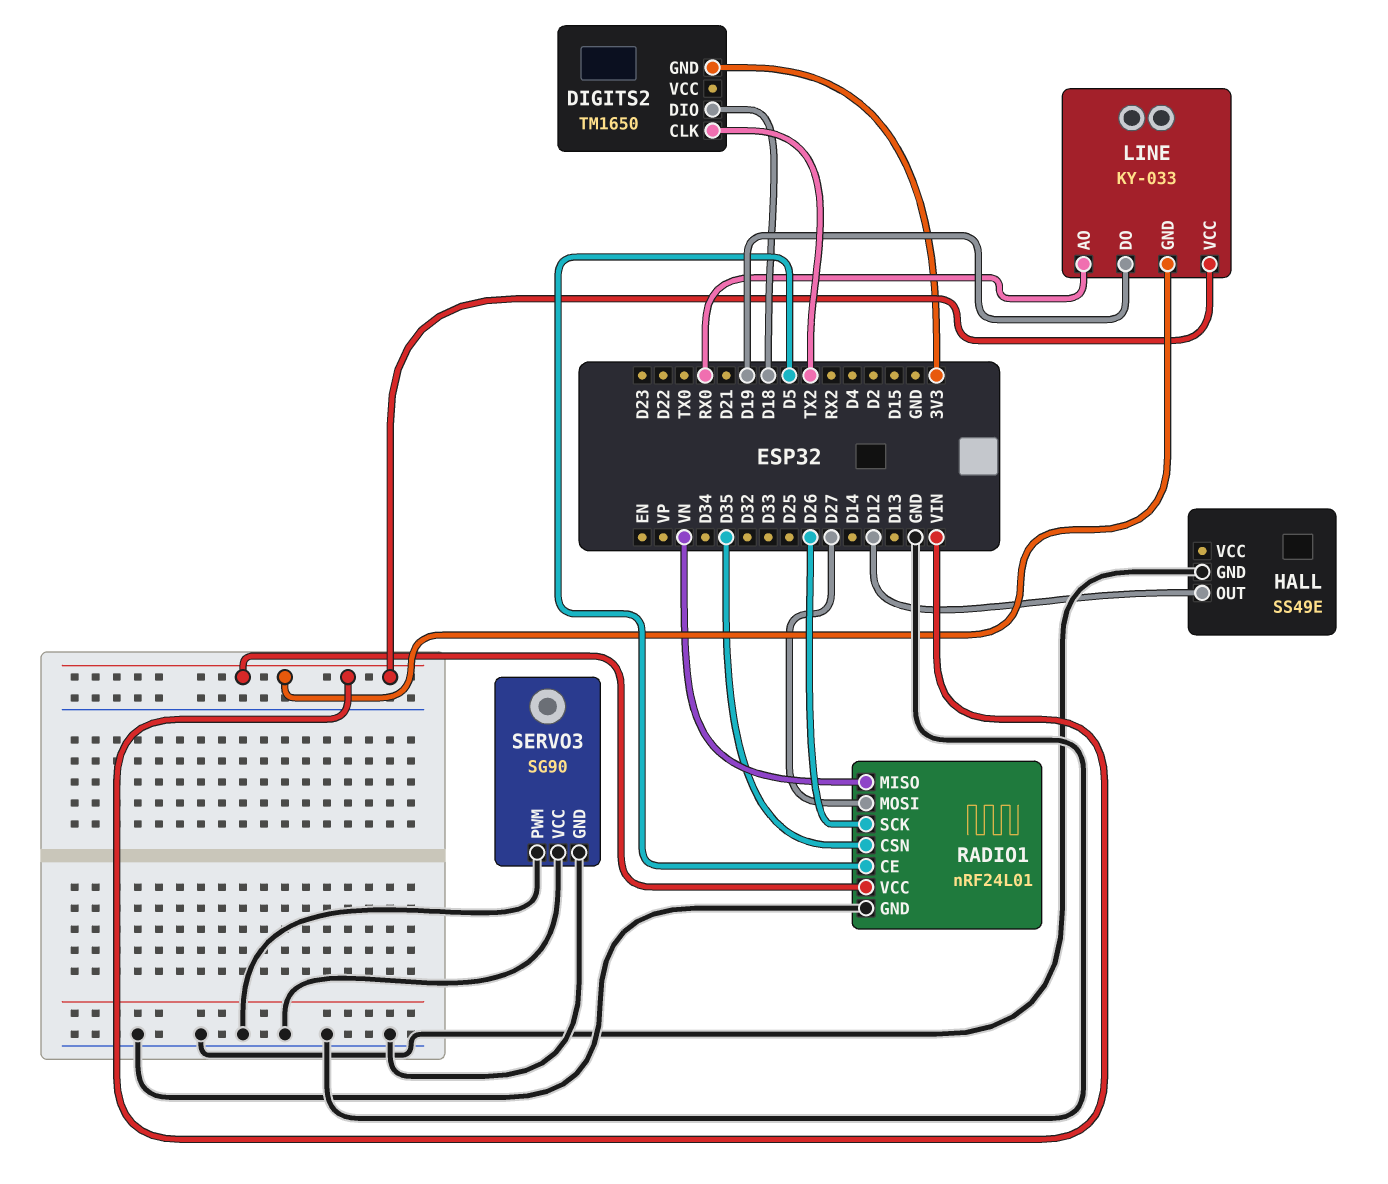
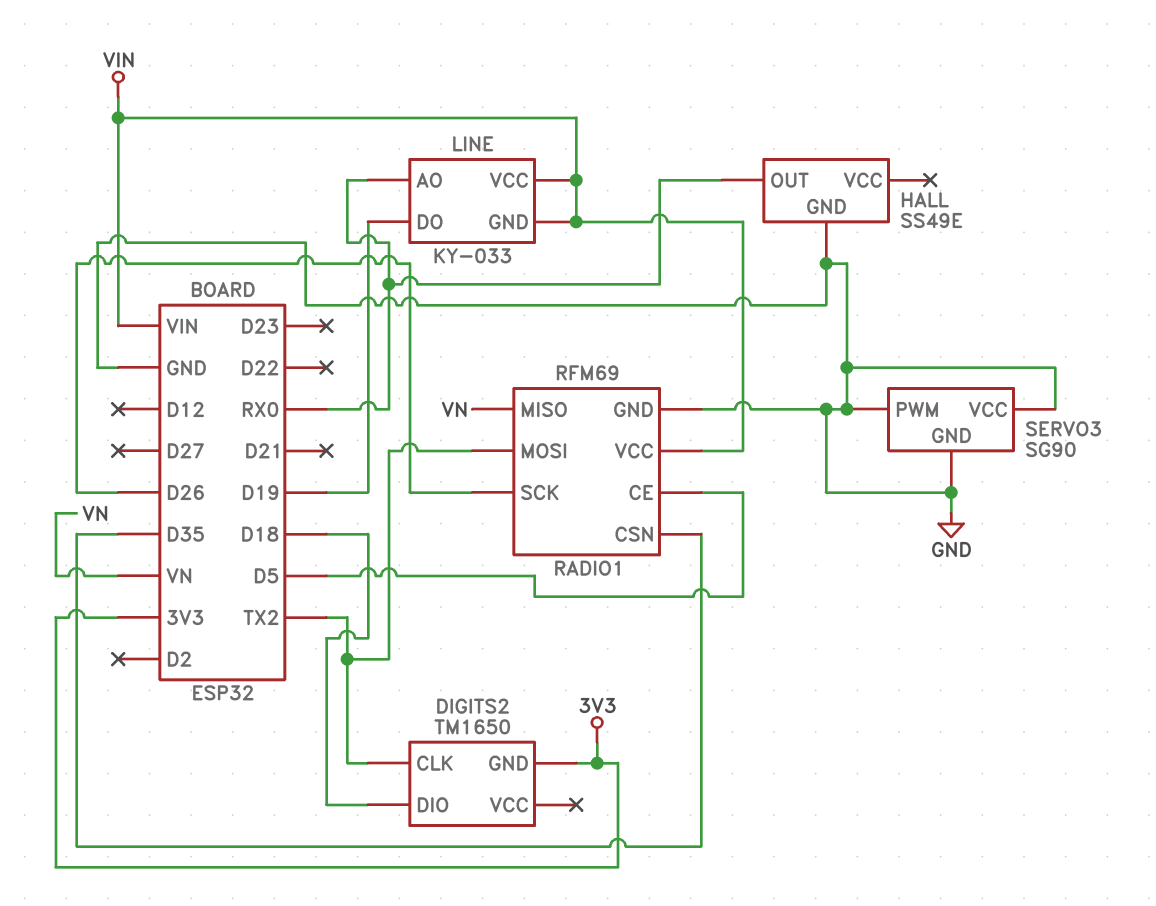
HALL pin OUT: D12 -> RX0
RADIO1: nRF24L01 -> RFM69
RADIO1 pin MOSI: D27 -> TX2

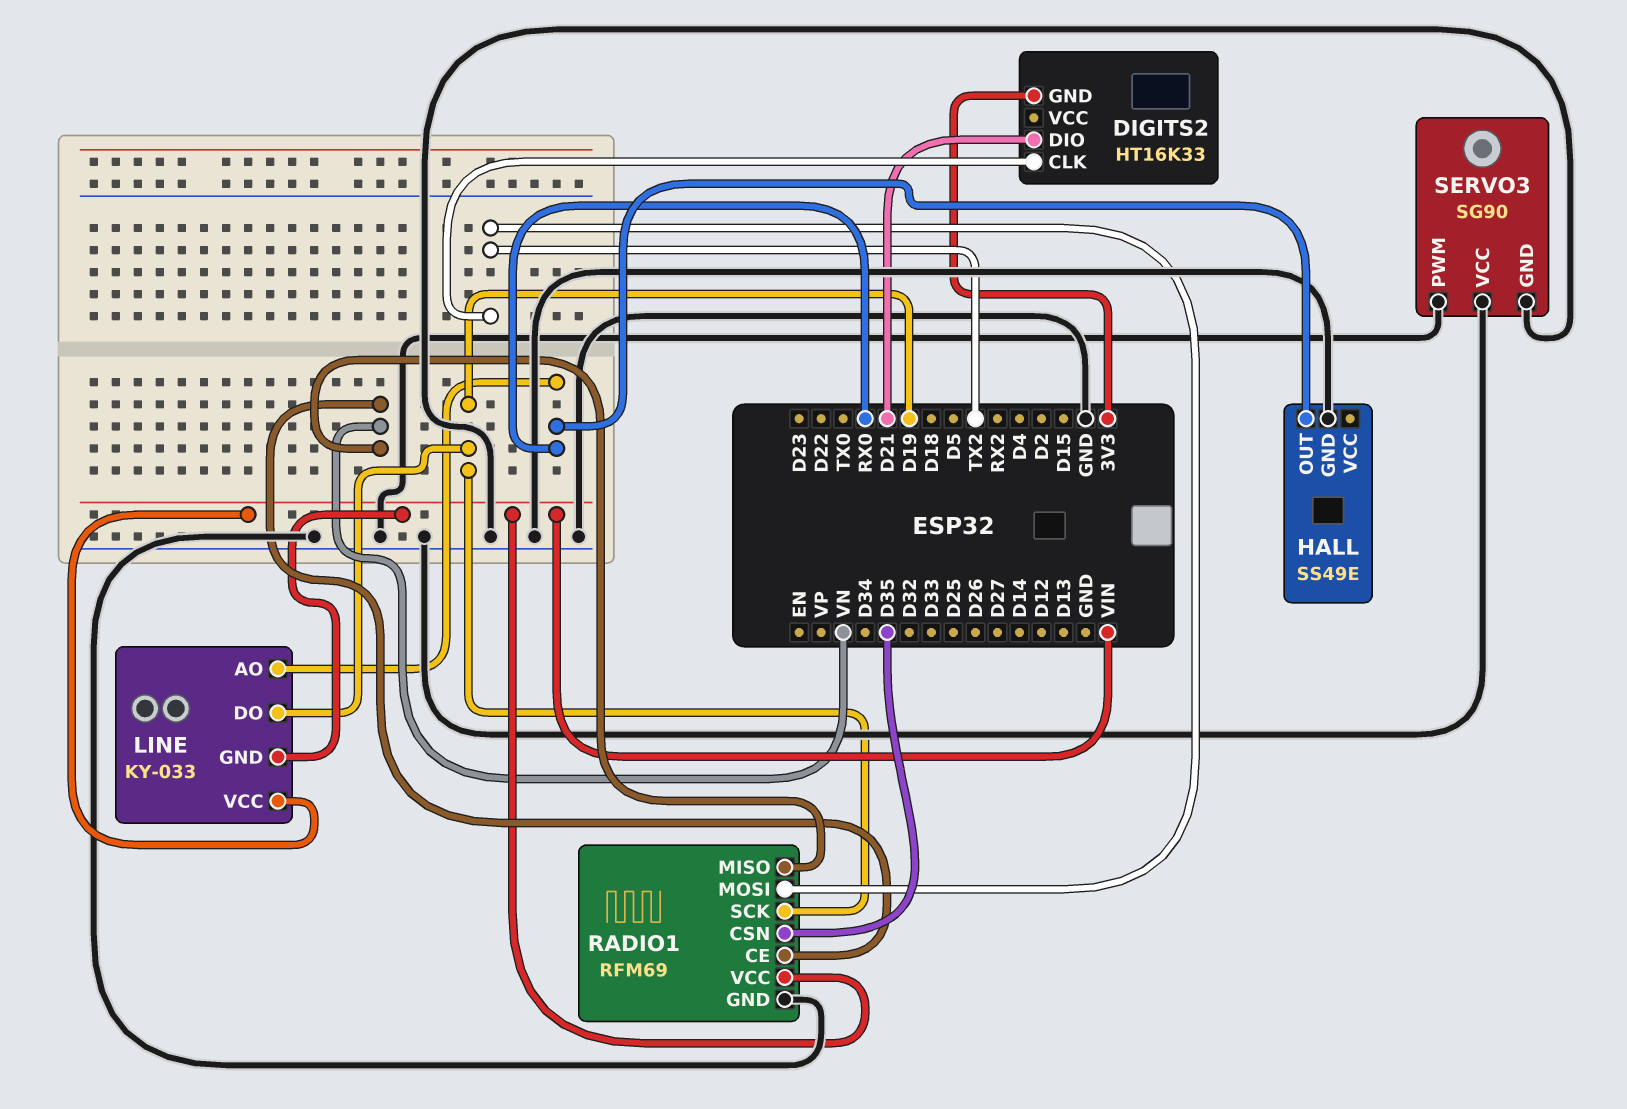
DIGITS2: TM1650 -> HT16K33
DIGITS2 pin DIO: D18 -> D21
RADIO1 pin CE: D5 -> VN
RADIO1 pin SCK: D26 -> D19

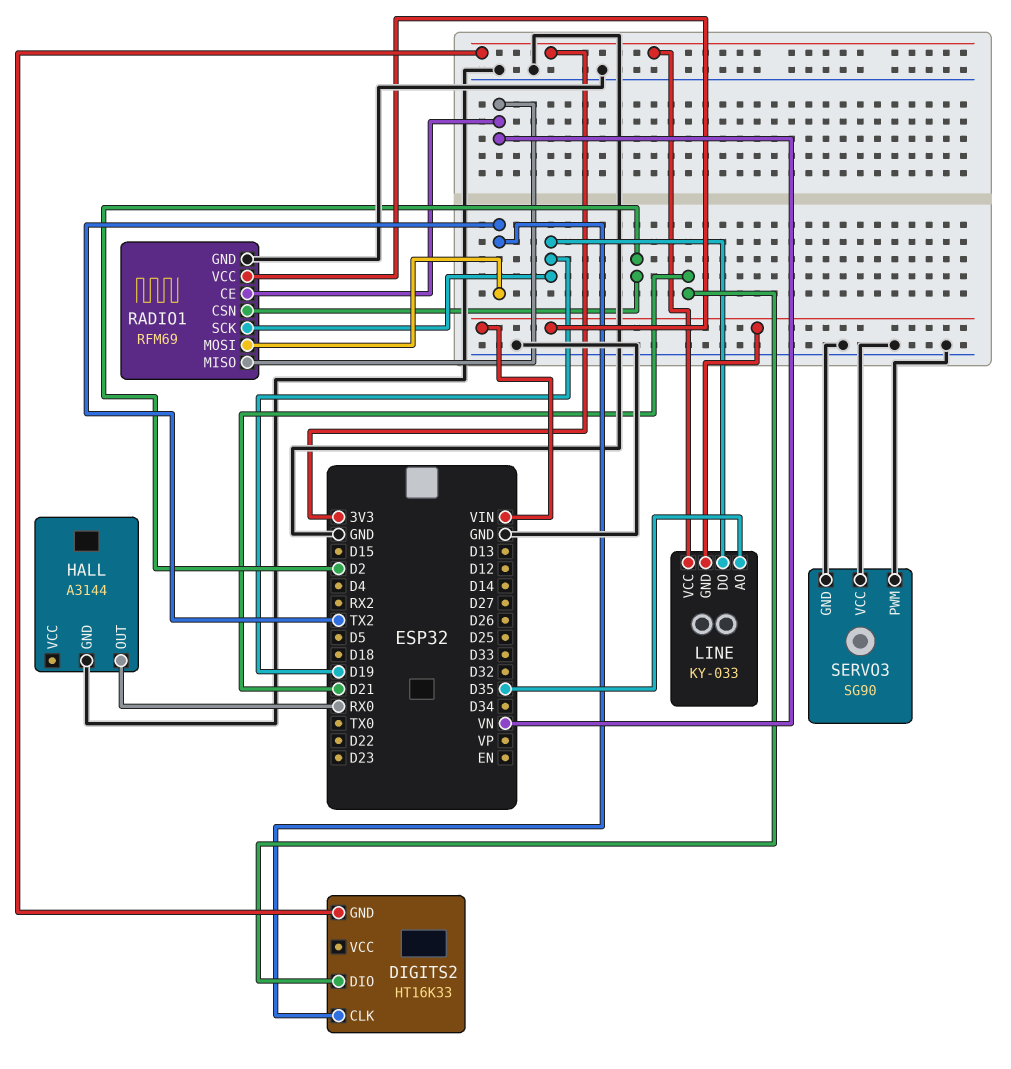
HALL: SS49E -> A3144
LINE pin AO: RX0 -> D35
LINE pin VCC: VIN -> 3V3
RADIO1 pin CSN: D35 -> D2

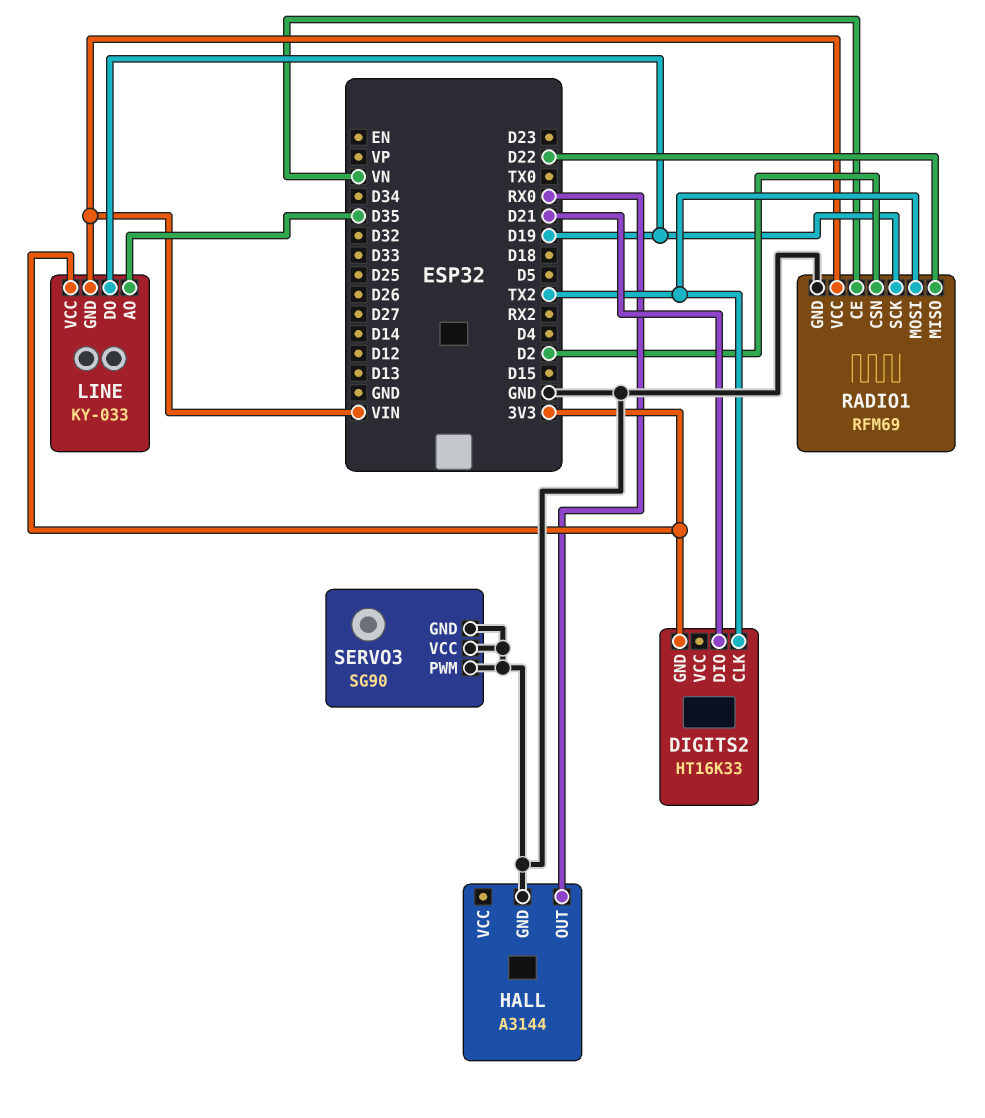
RADIO1 pin MISO: VN -> D22

